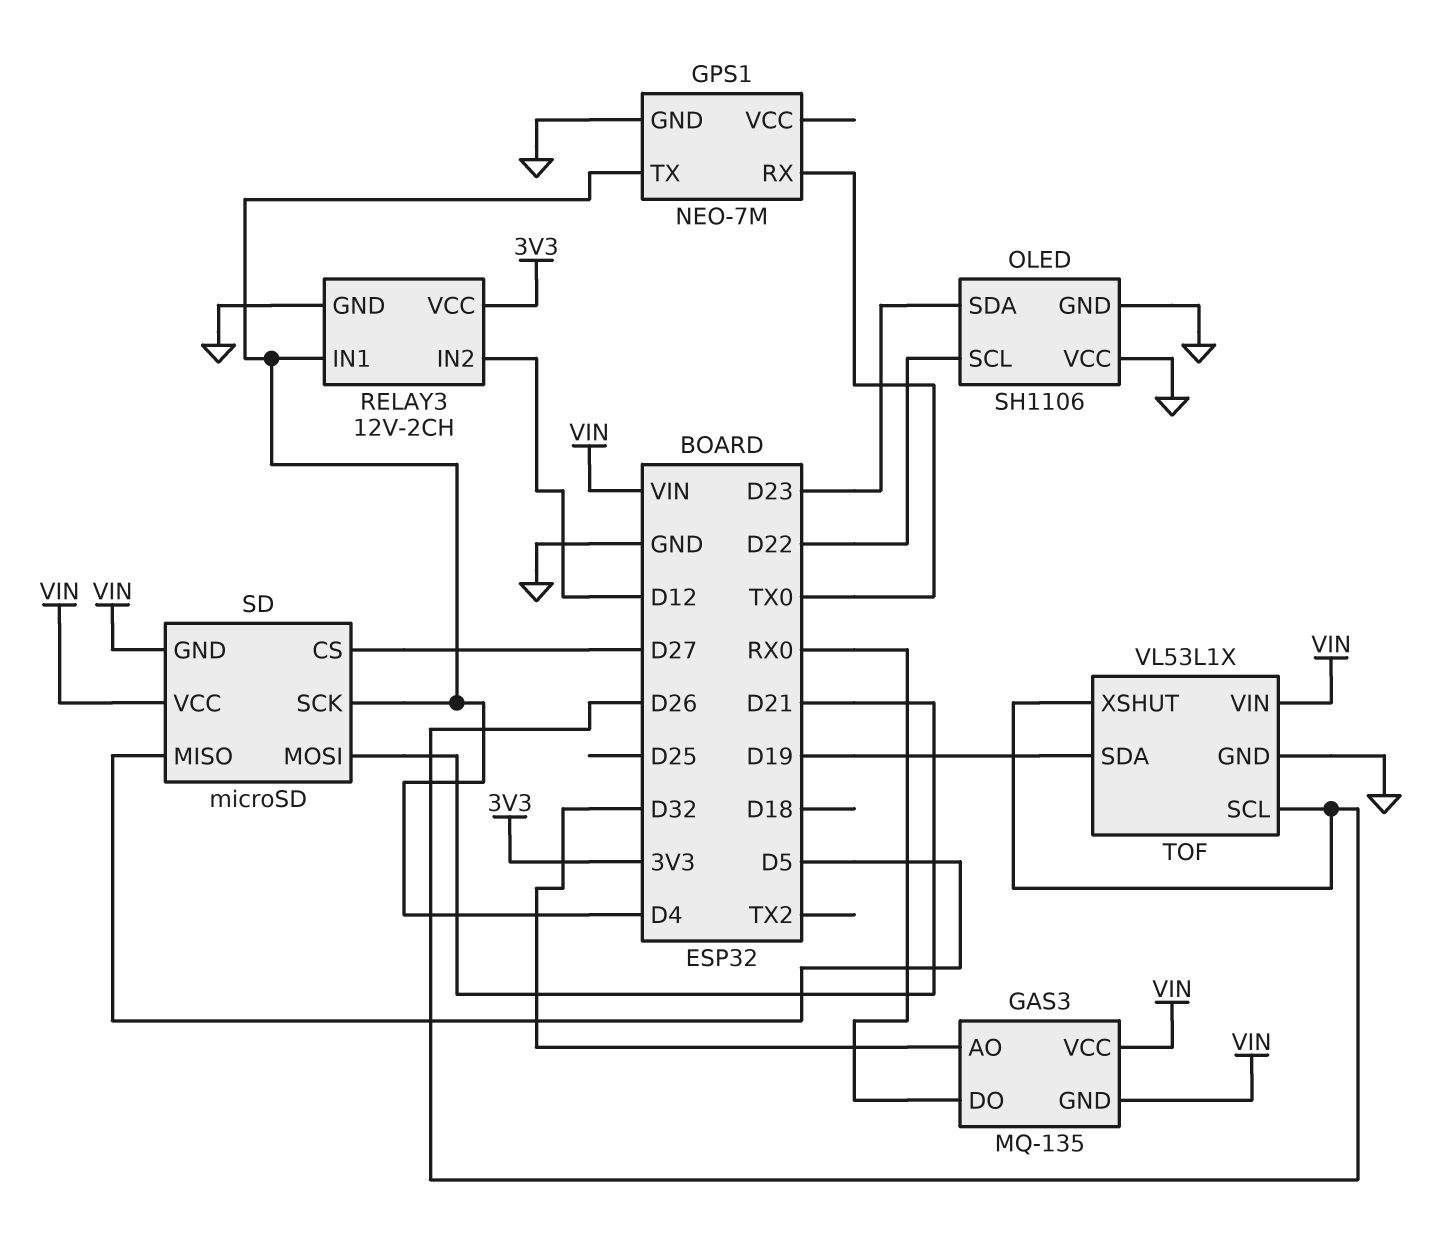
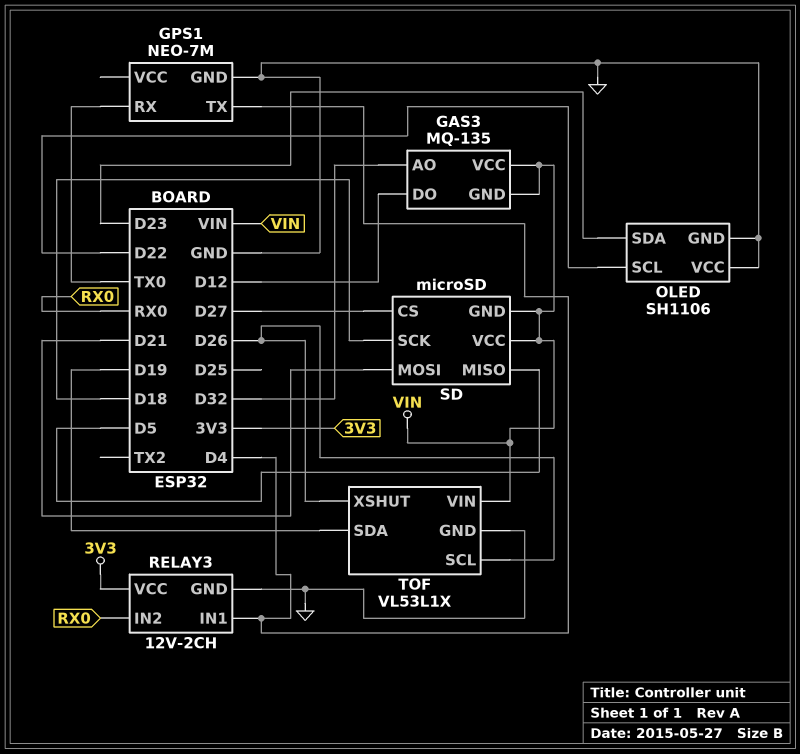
GAS3 pin DO: RX0 -> D12
RELAY3 pin IN2: D12 -> RX0
SD pin SCK: D4 -> D18

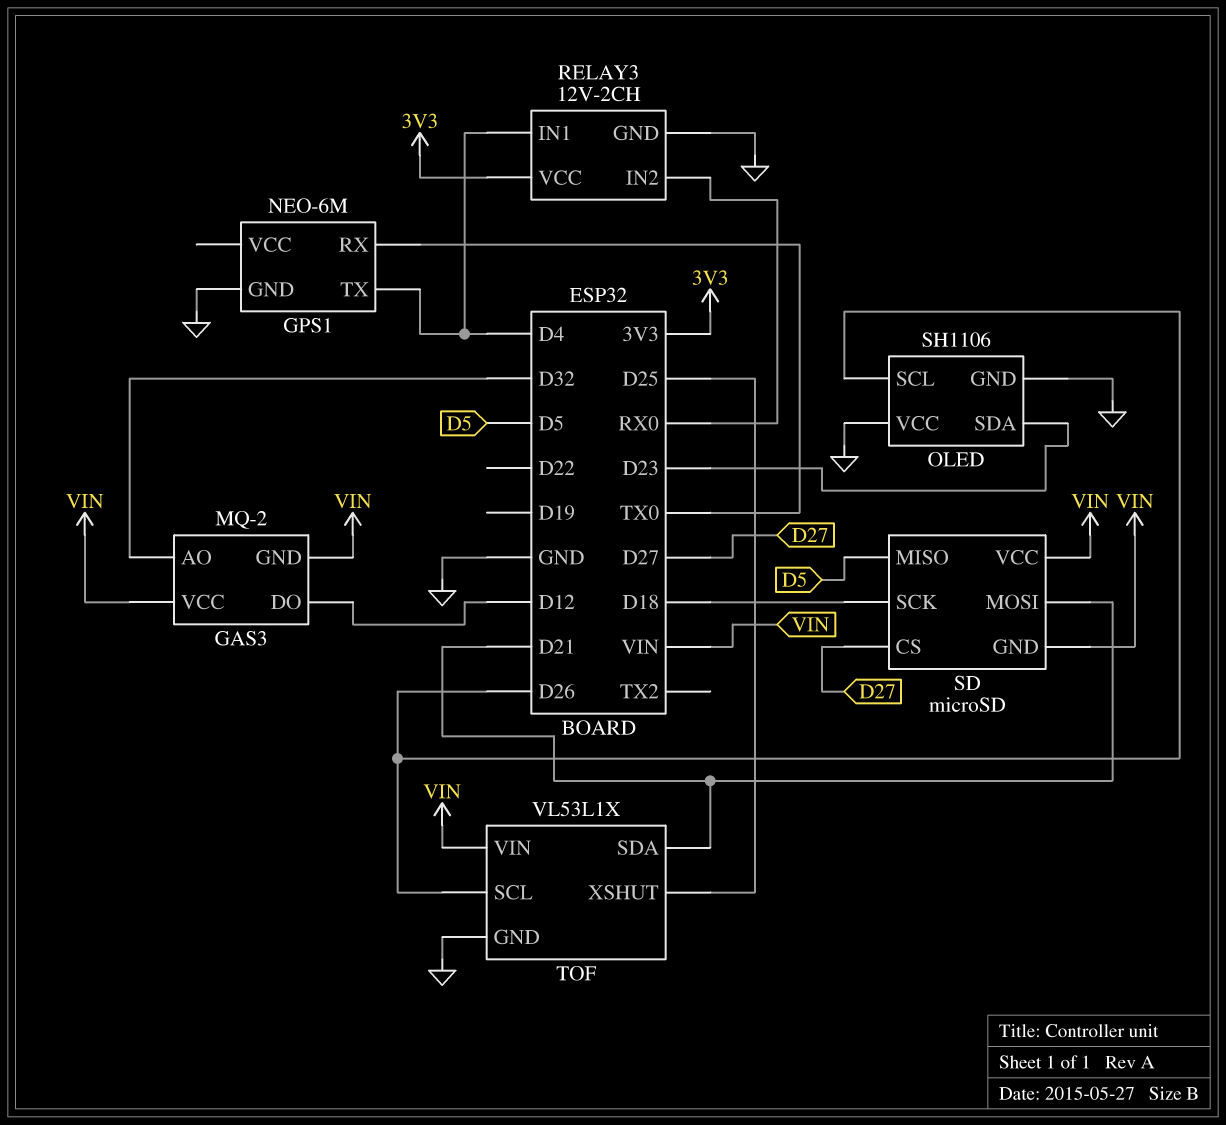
GAS3: MQ-135 -> MQ-2
GPS1: NEO-7M -> NEO-6M
OLED pin SCL: D22 -> D26
TOF pin SDA: D19 -> D21
TOF pin XSHUT: D26 -> D25

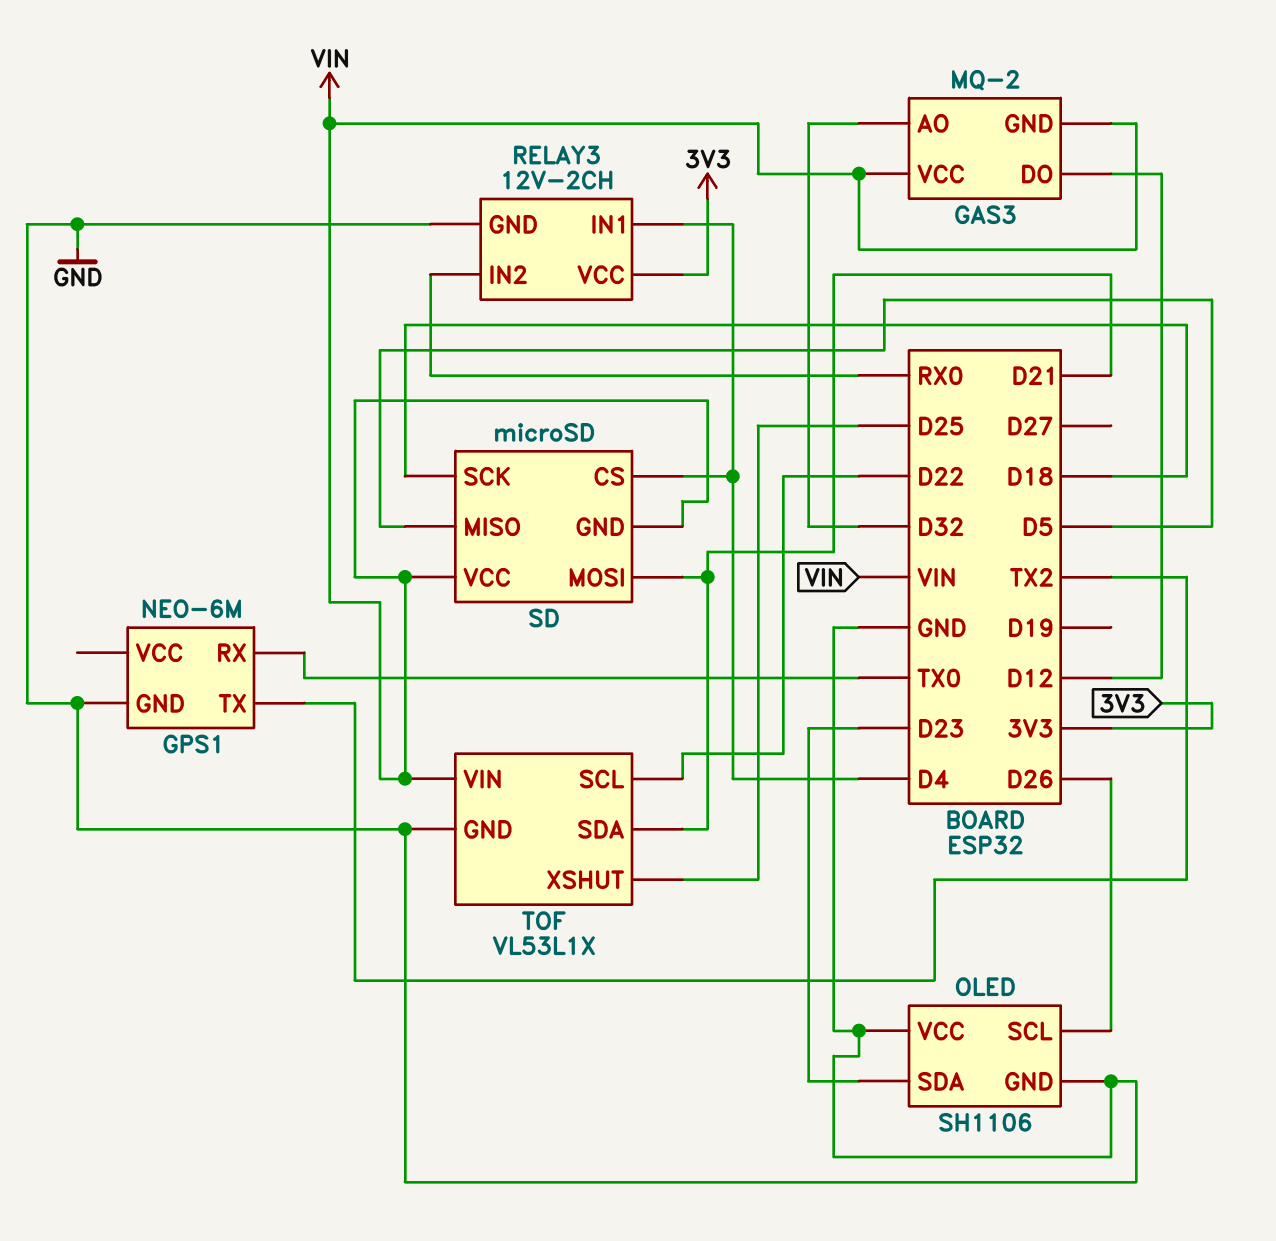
GPS1 pin TX: D4 -> TX2
SD pin CS: D27 -> D4
TOF pin SCL: D26 -> D22

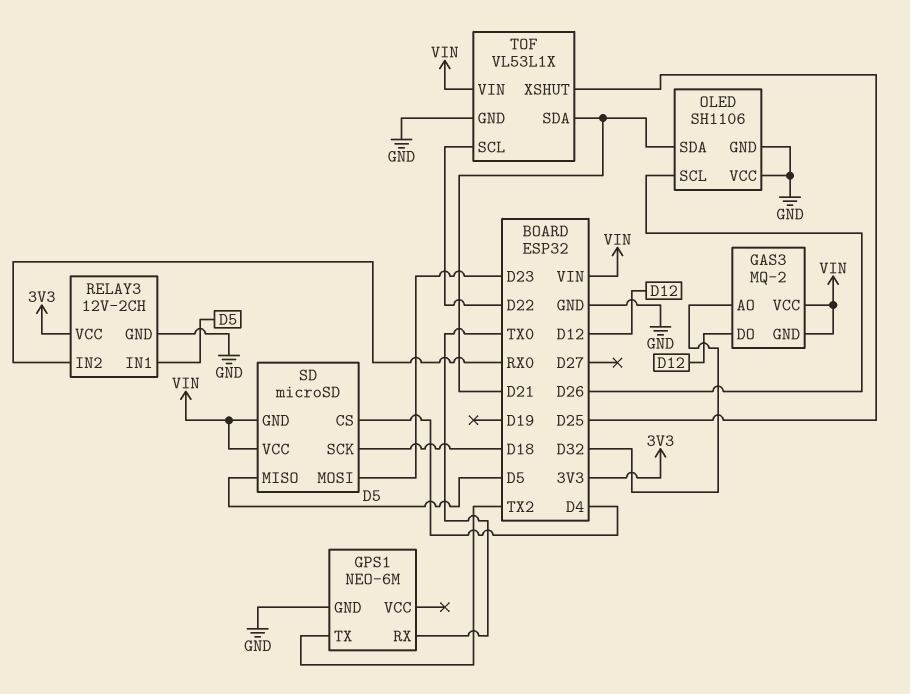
OLED pin SDA: D23 -> D21
RELAY3 pin IN1: D4 -> D5
SD pin MOSI: D21 -> D23

